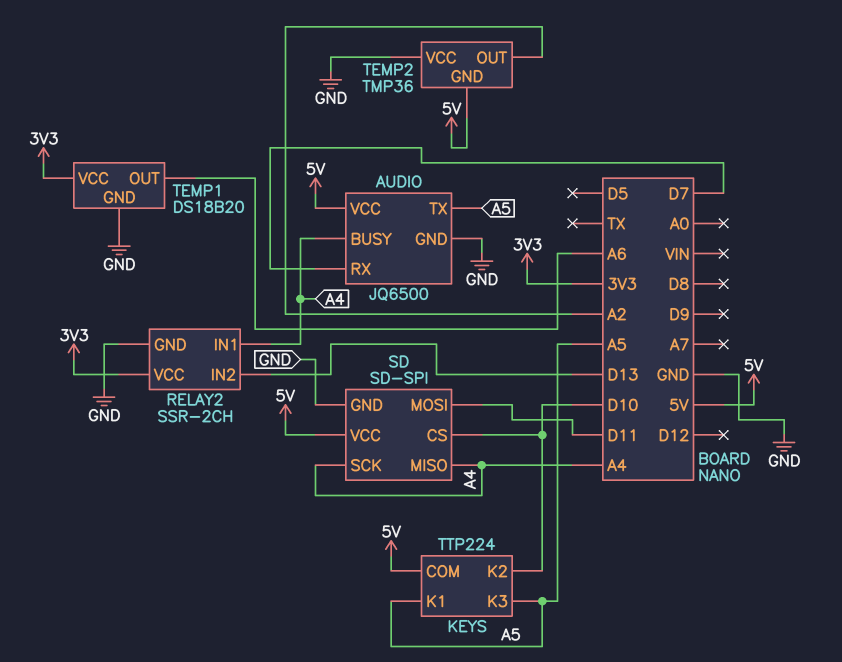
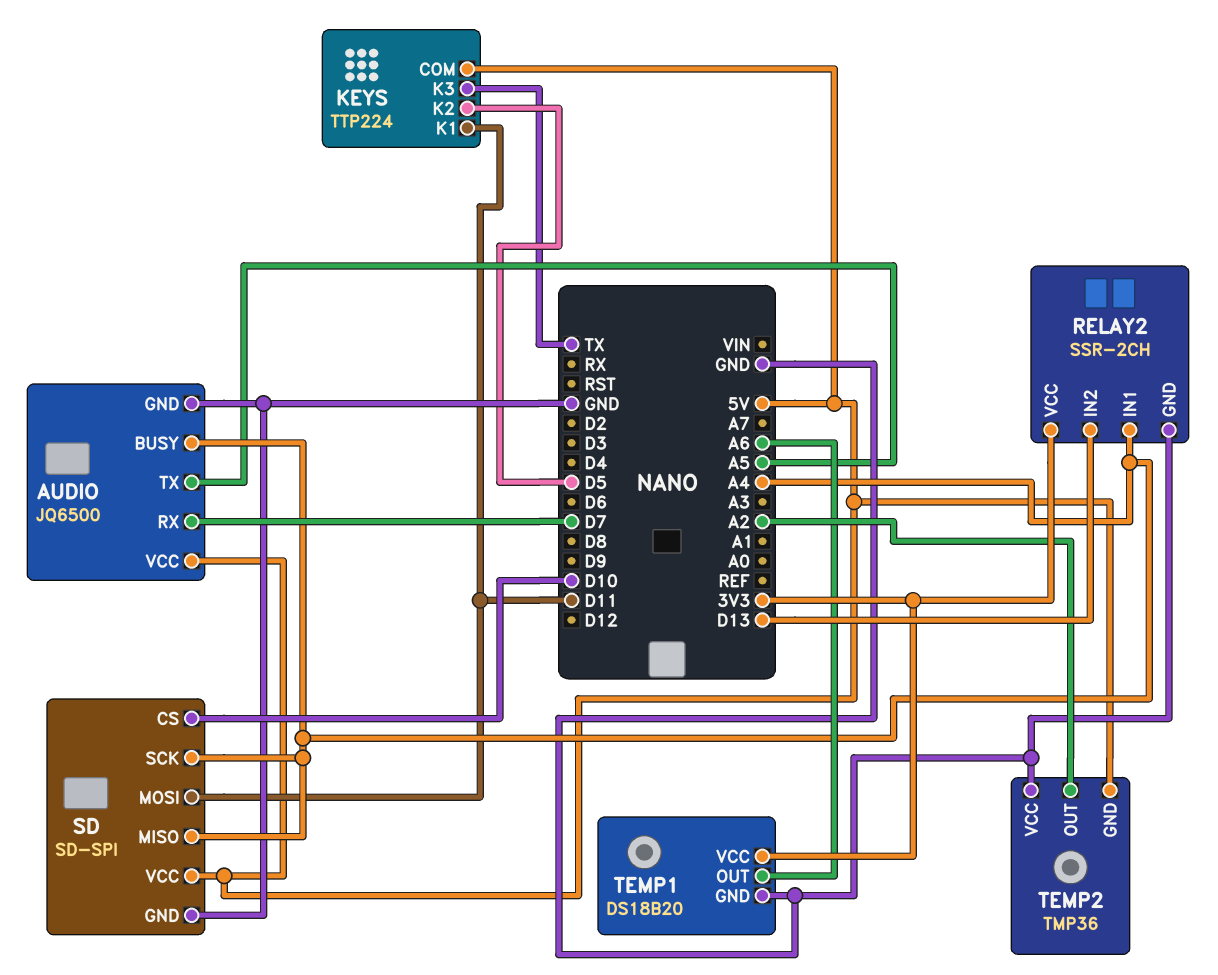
KEYS pin K1: A5 -> D11
KEYS pin K2: D10 -> D5
KEYS pin K3: A5 -> TX

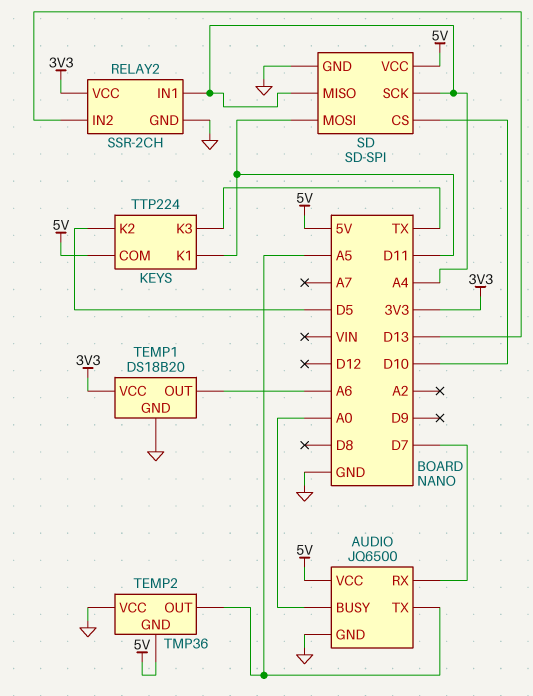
AUDIO pin BUSY: A4 -> A0
TEMP2 pin OUT: A2 -> A5

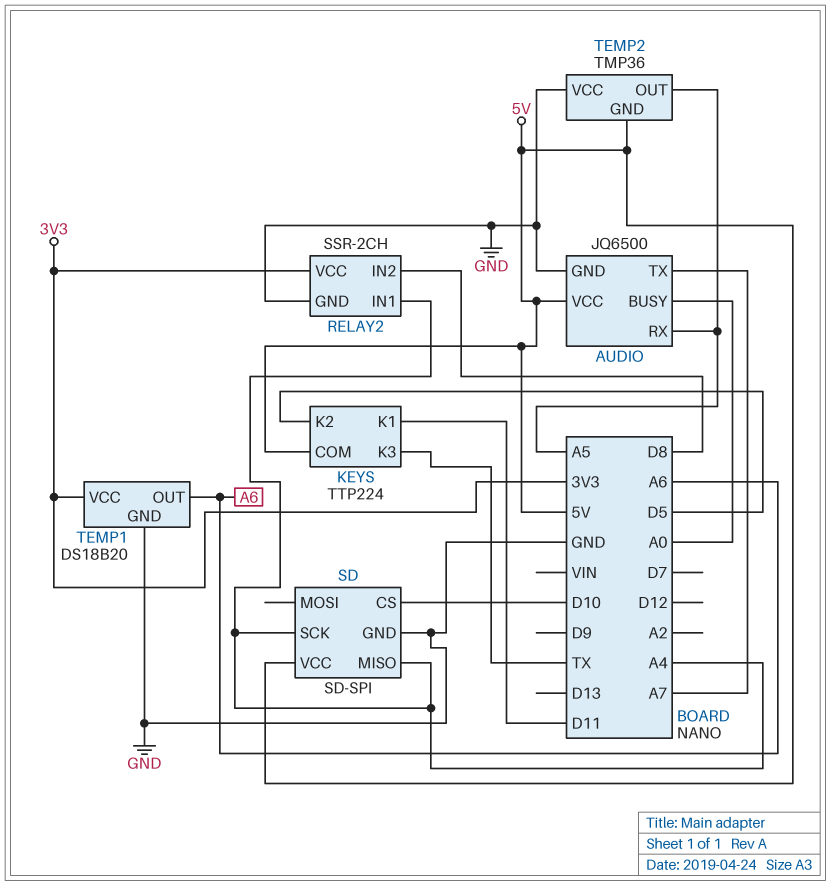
AUDIO pin RX: D7 -> A5
AUDIO pin TX: A5 -> A7
RELAY2 pin IN2: D13 -> D8
SD pin MOSI: D11 -> none

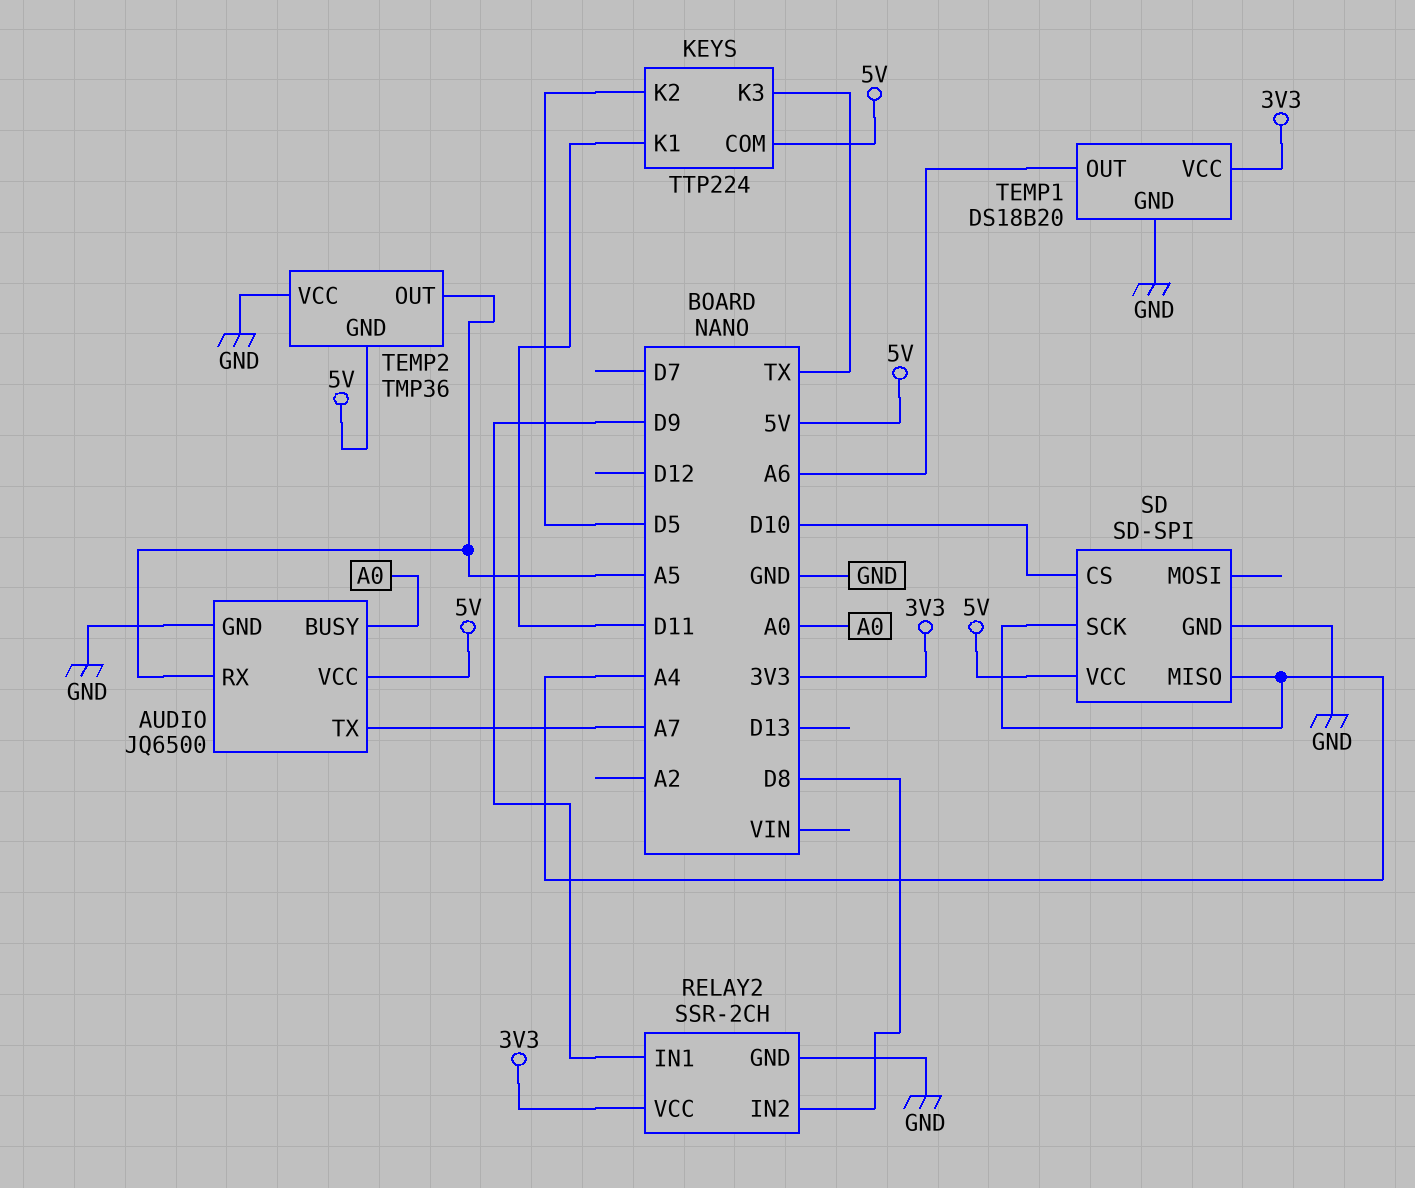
RELAY2 pin IN1: A4 -> D9

